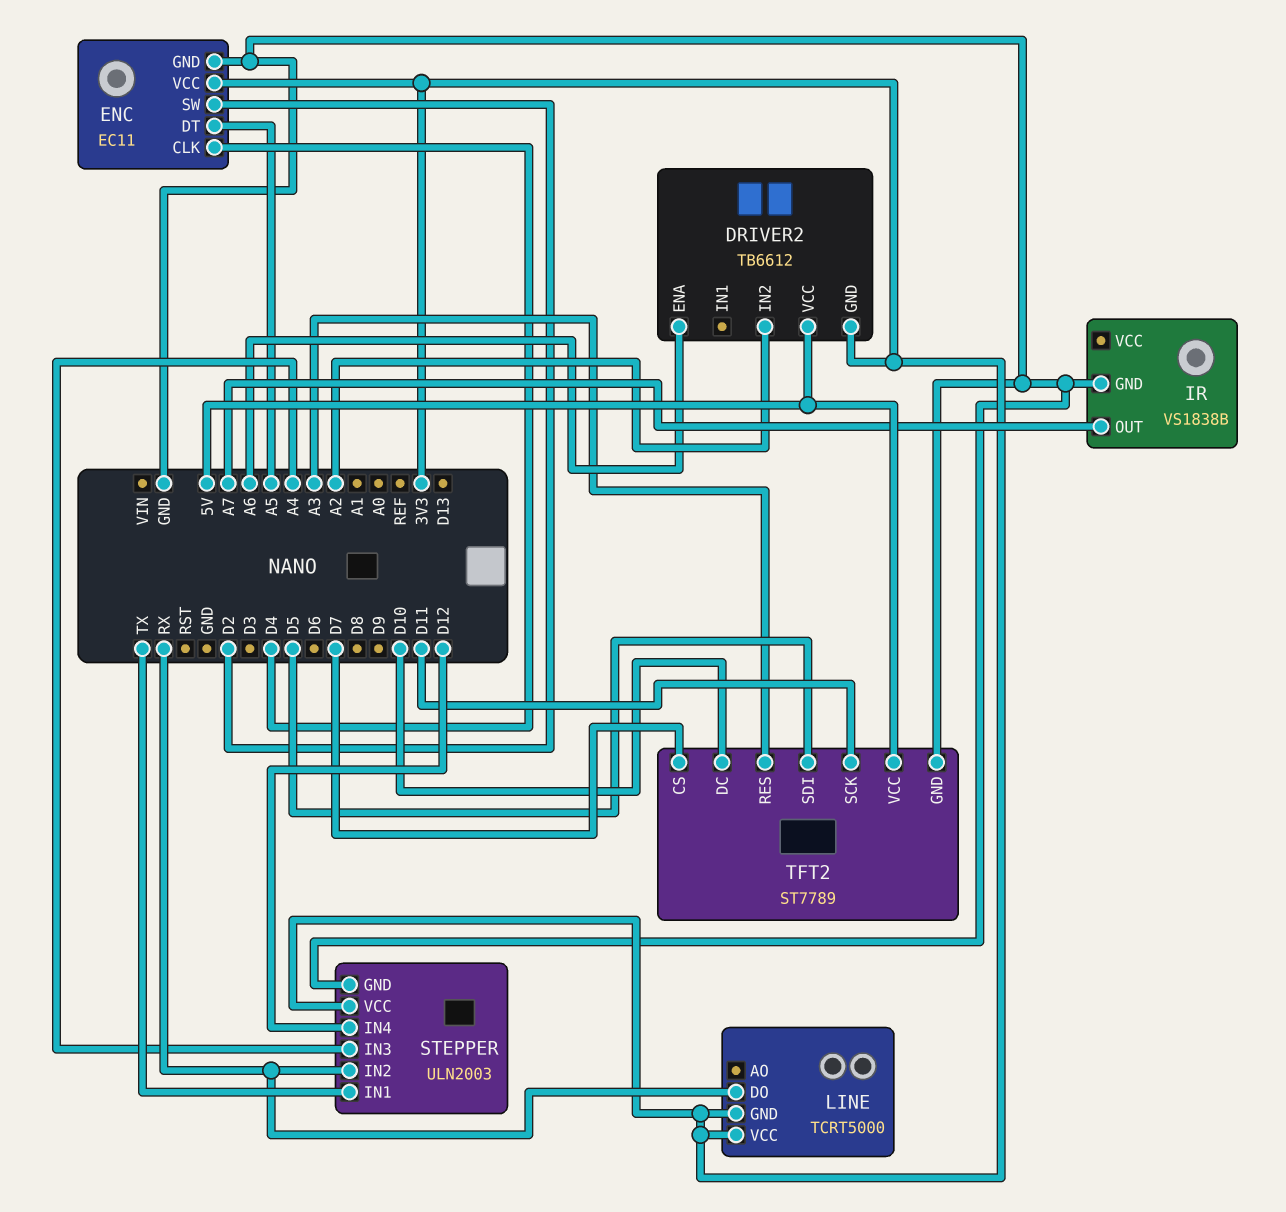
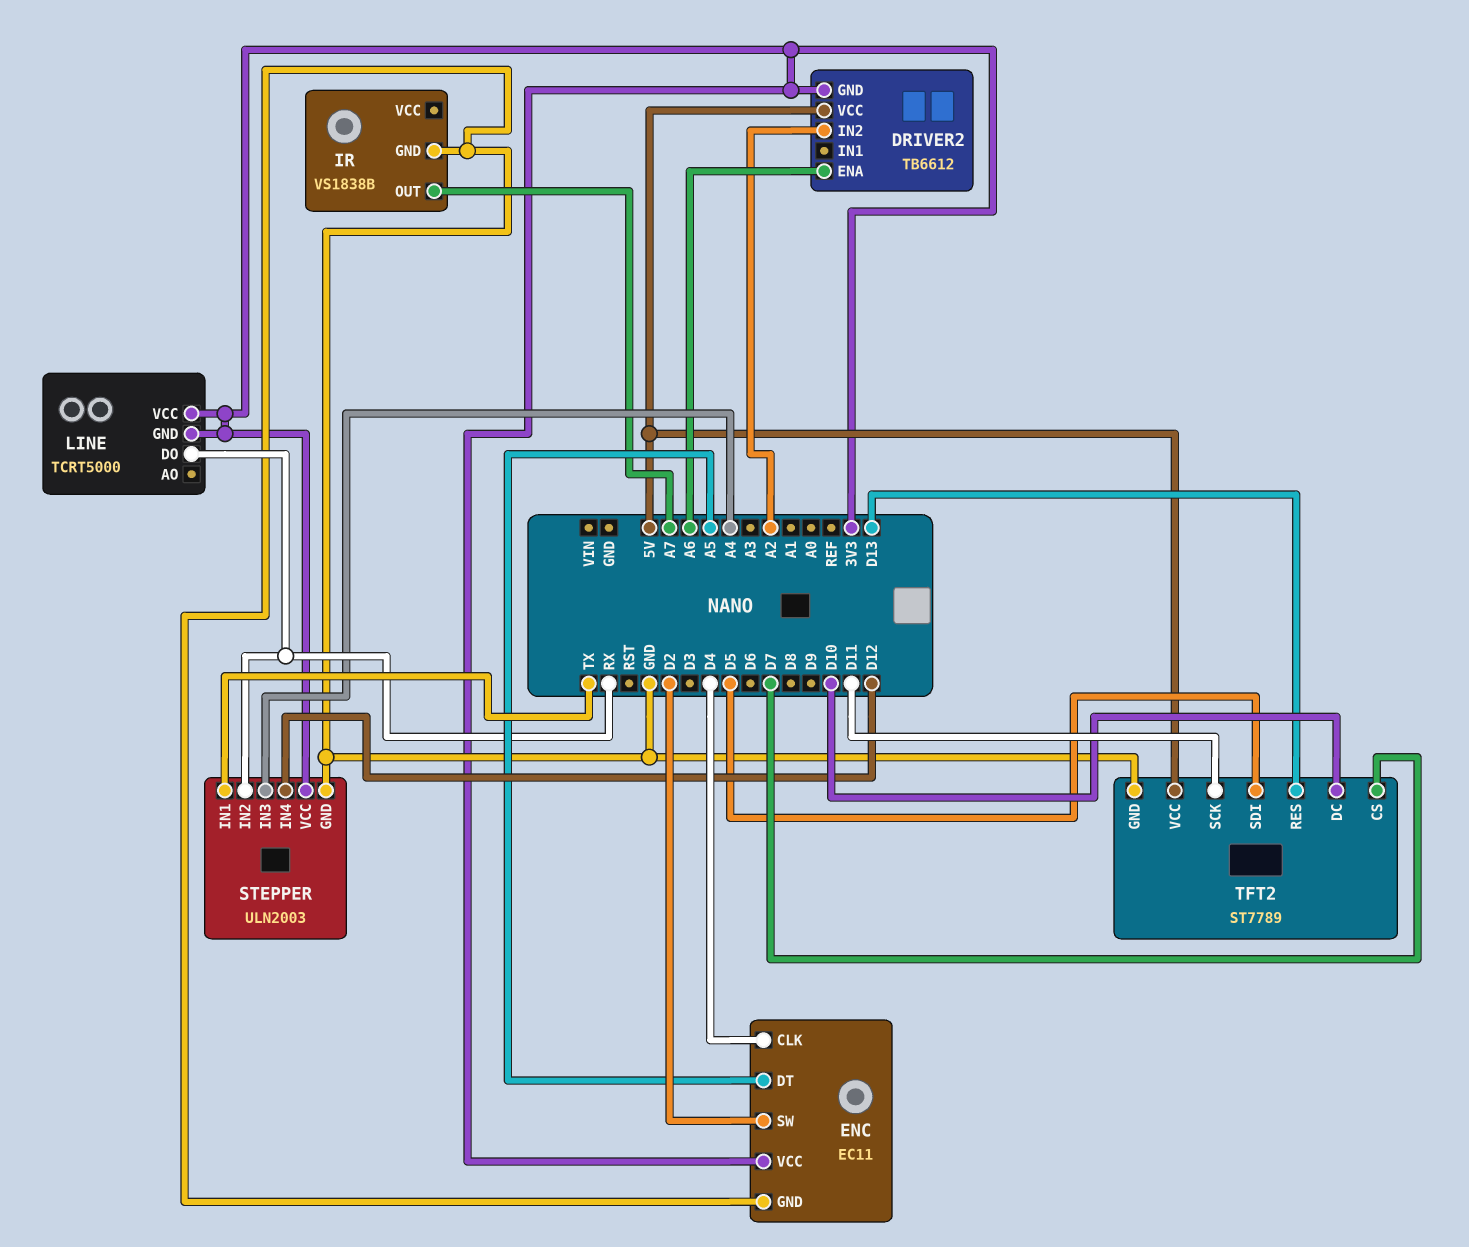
TFT2 pin RES: A3 -> D13

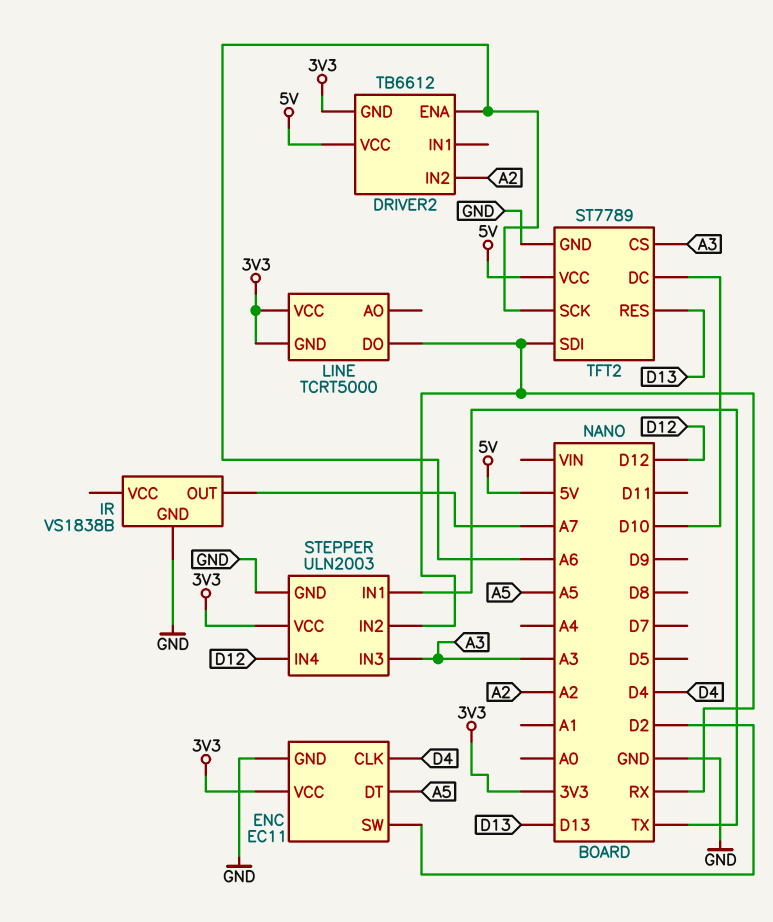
STEPPER pin IN3: A4 -> A3
TFT2 pin CS: D7 -> A3
TFT2 pin SCK: D11 -> A6
TFT2 pin SDI: D5 -> RX

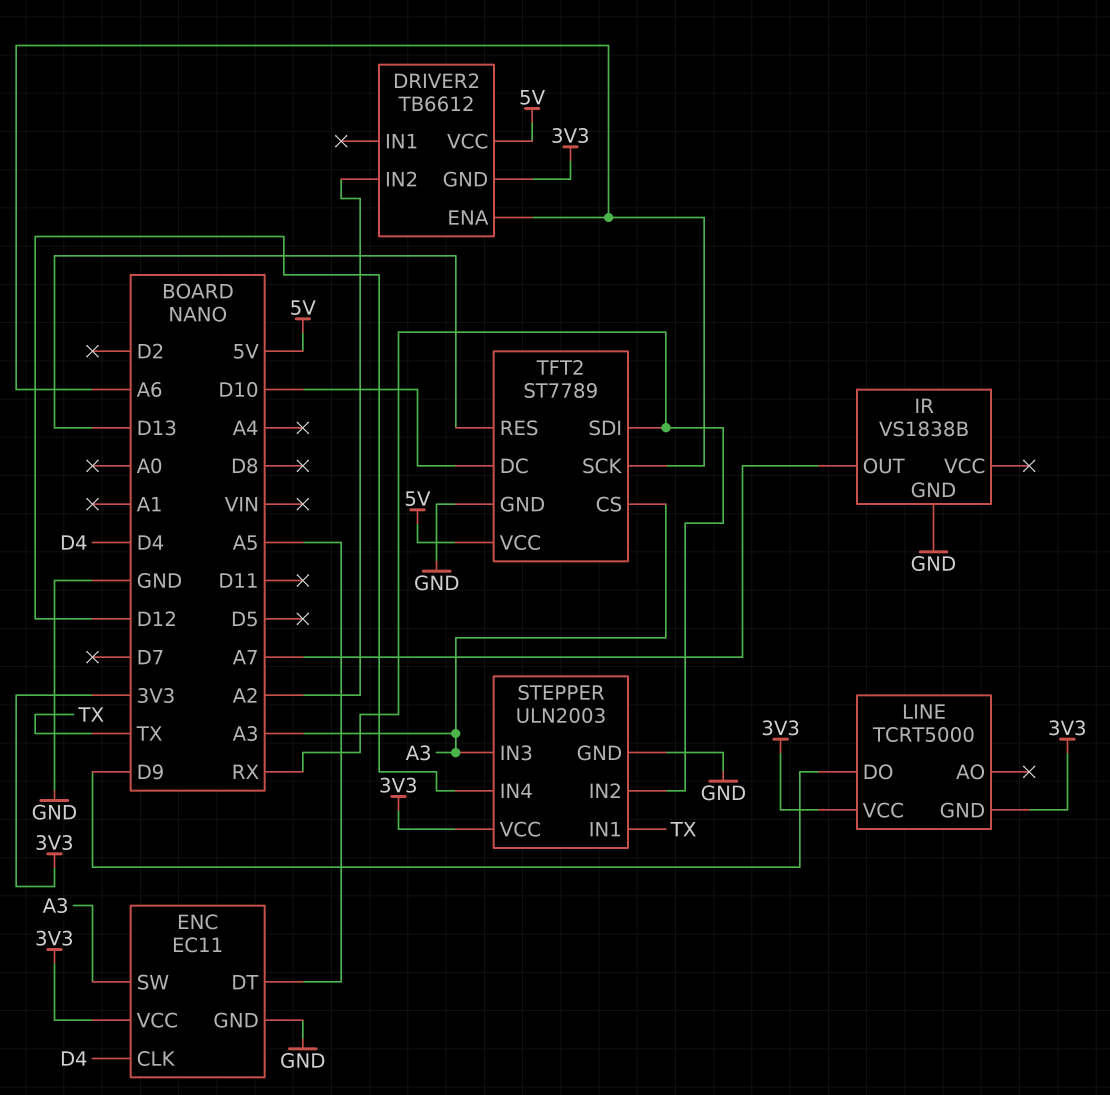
ENC pin SW: D2 -> A3
LINE pin DO: RX -> D9

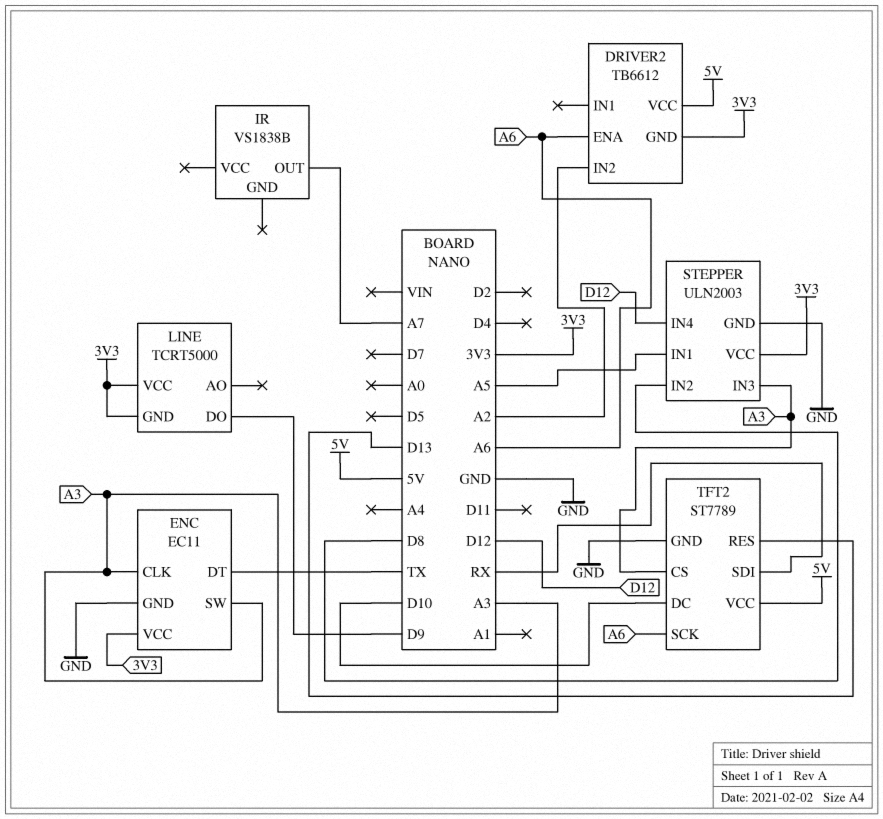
ENC pin CLK: D4 -> A3
ENC pin DT: A5 -> TX
IR pin GND: GND -> none
STEPPER pin IN1: TX -> A5
STEPPER pin IN2: RX -> D8

